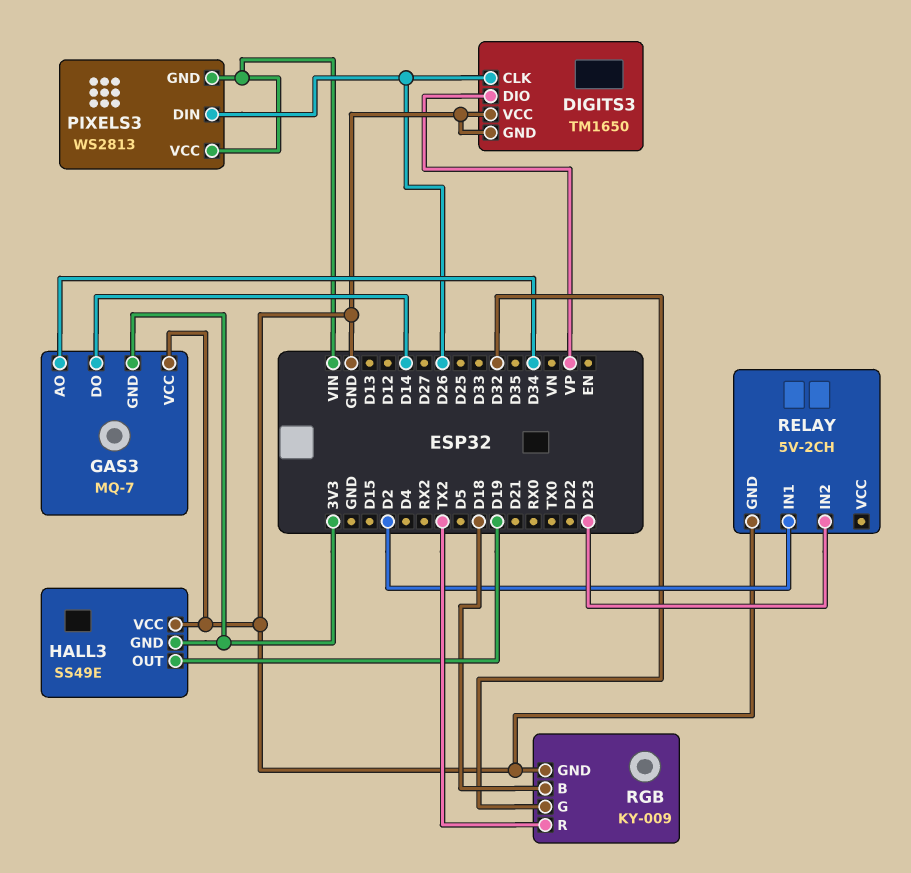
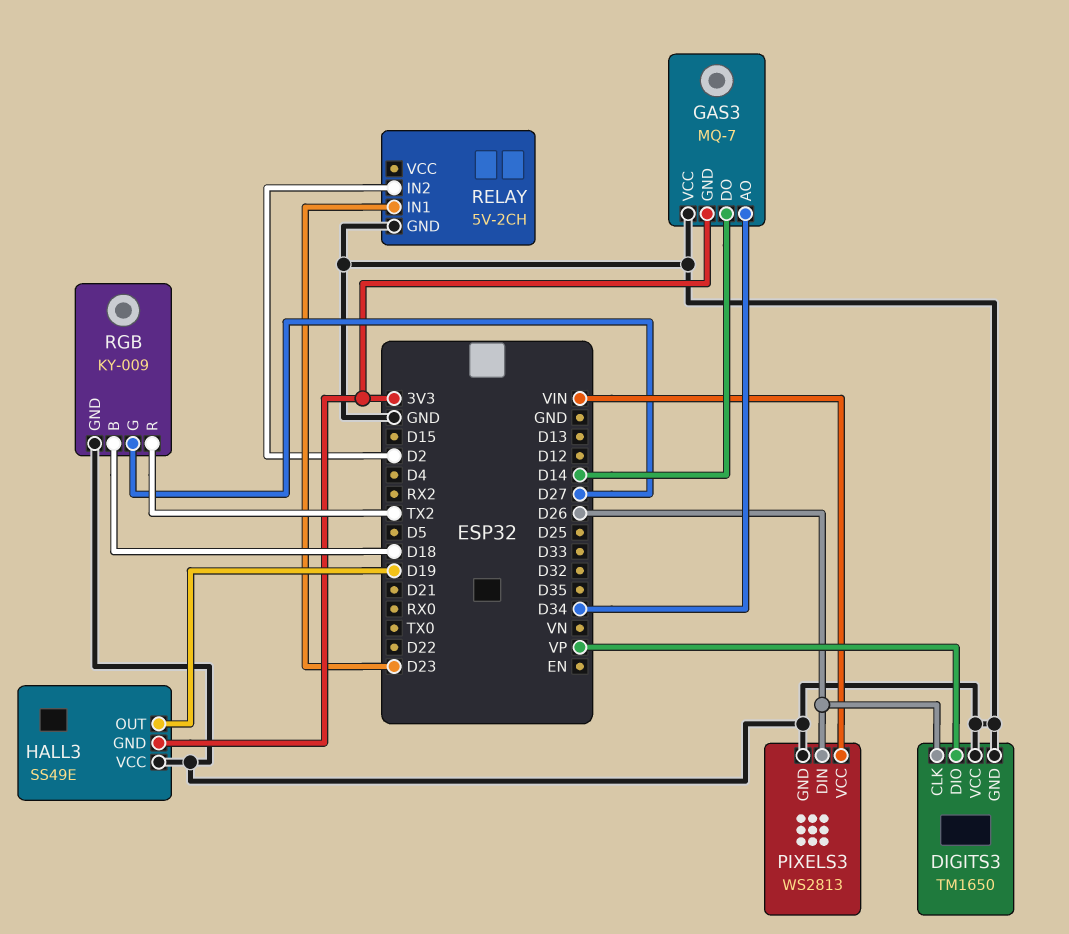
PIXELS3 pin GND: VIN -> GND
RELAY pin IN1: D2 -> D23
RELAY pin IN2: D23 -> D2
RGB pin G: D32 -> D27

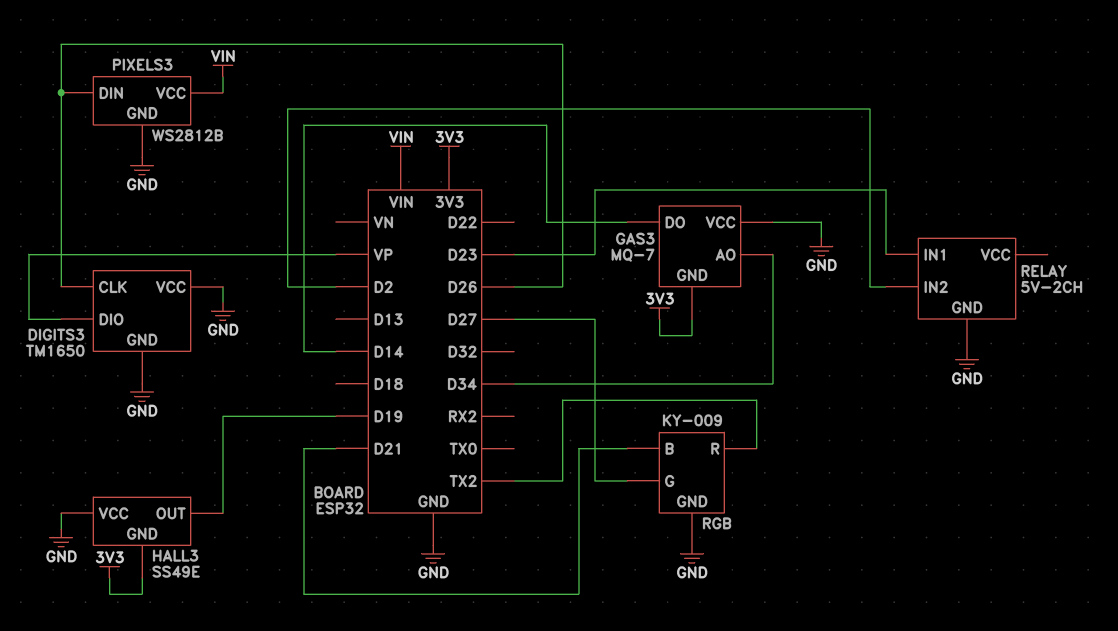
PIXELS3: WS2813 -> WS2812B
RGB pin B: D18 -> D21

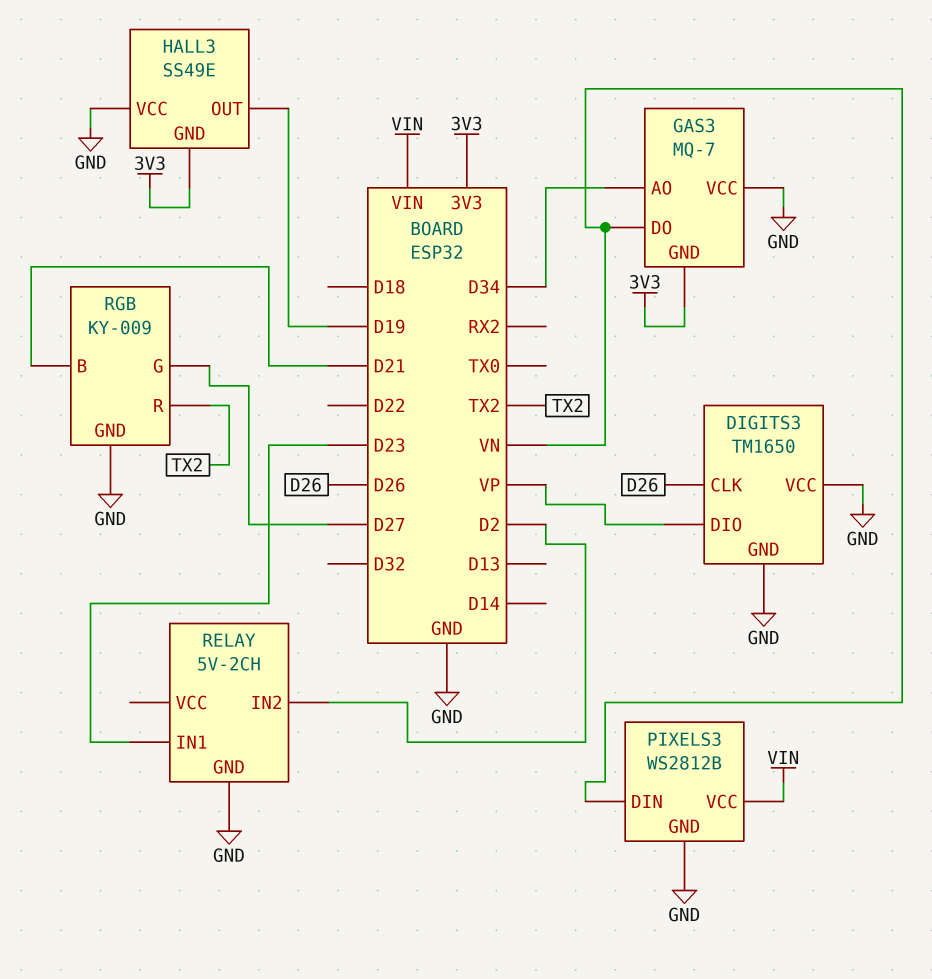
GAS3 pin DO: D14 -> VN
PIXELS3 pin DIN: D26 -> VN

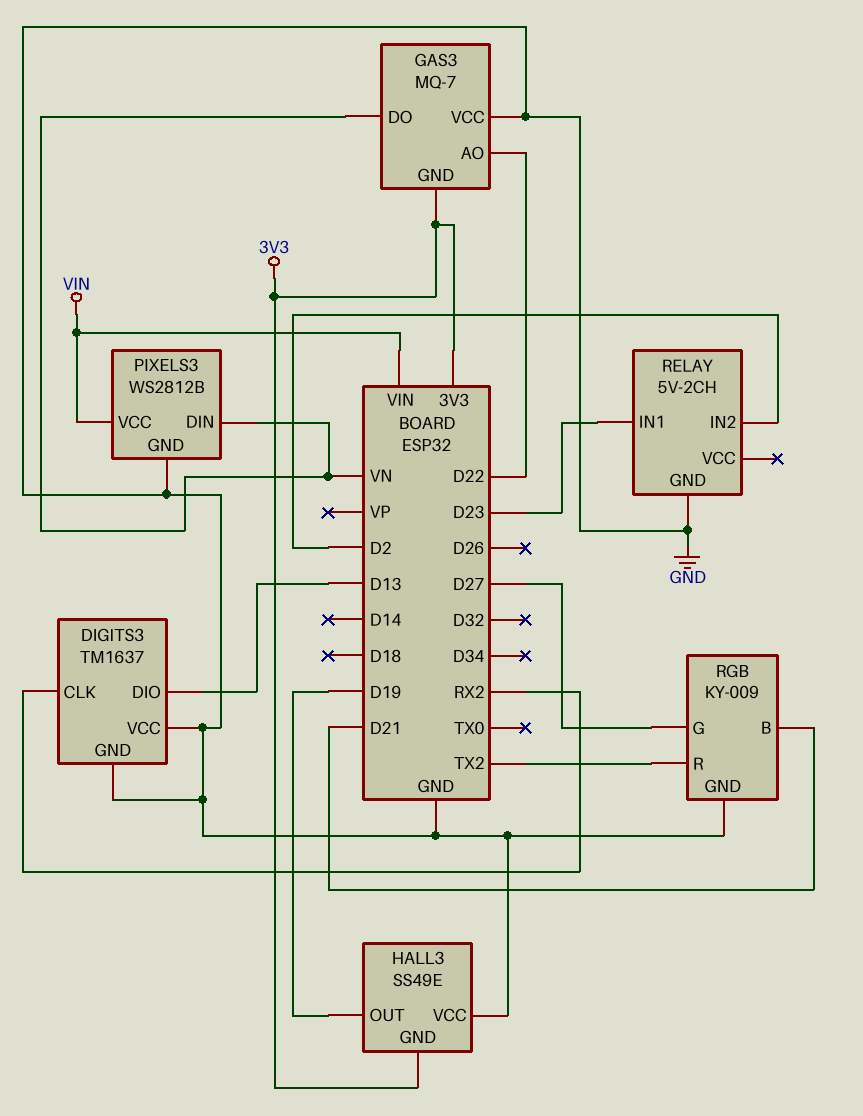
DIGITS3: TM1650 -> TM1637
DIGITS3 pin CLK: D26 -> RX2
DIGITS3 pin DIO: VP -> D13
GAS3 pin AO: D34 -> D22

